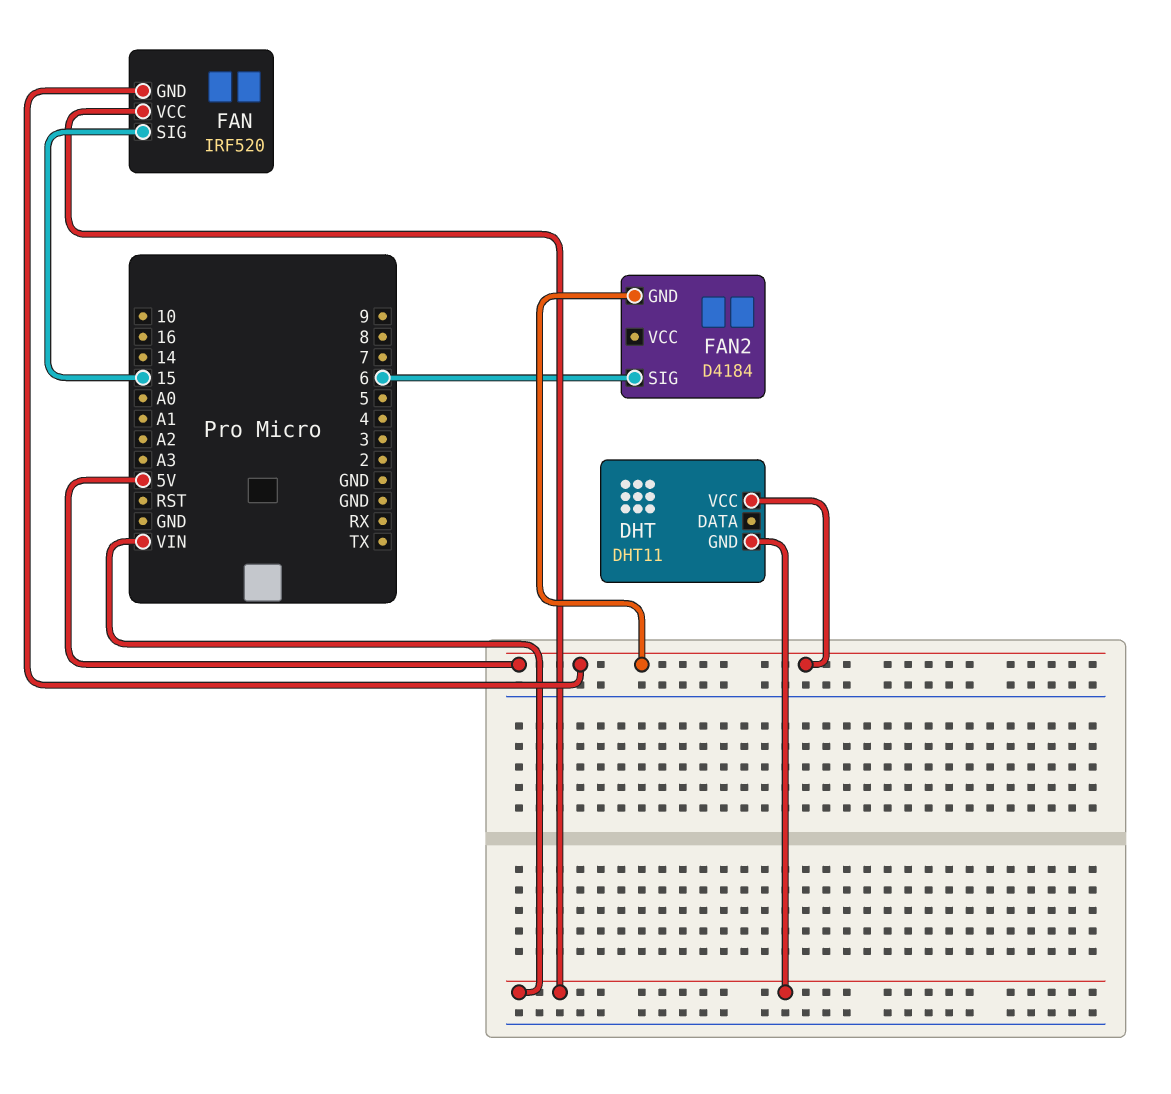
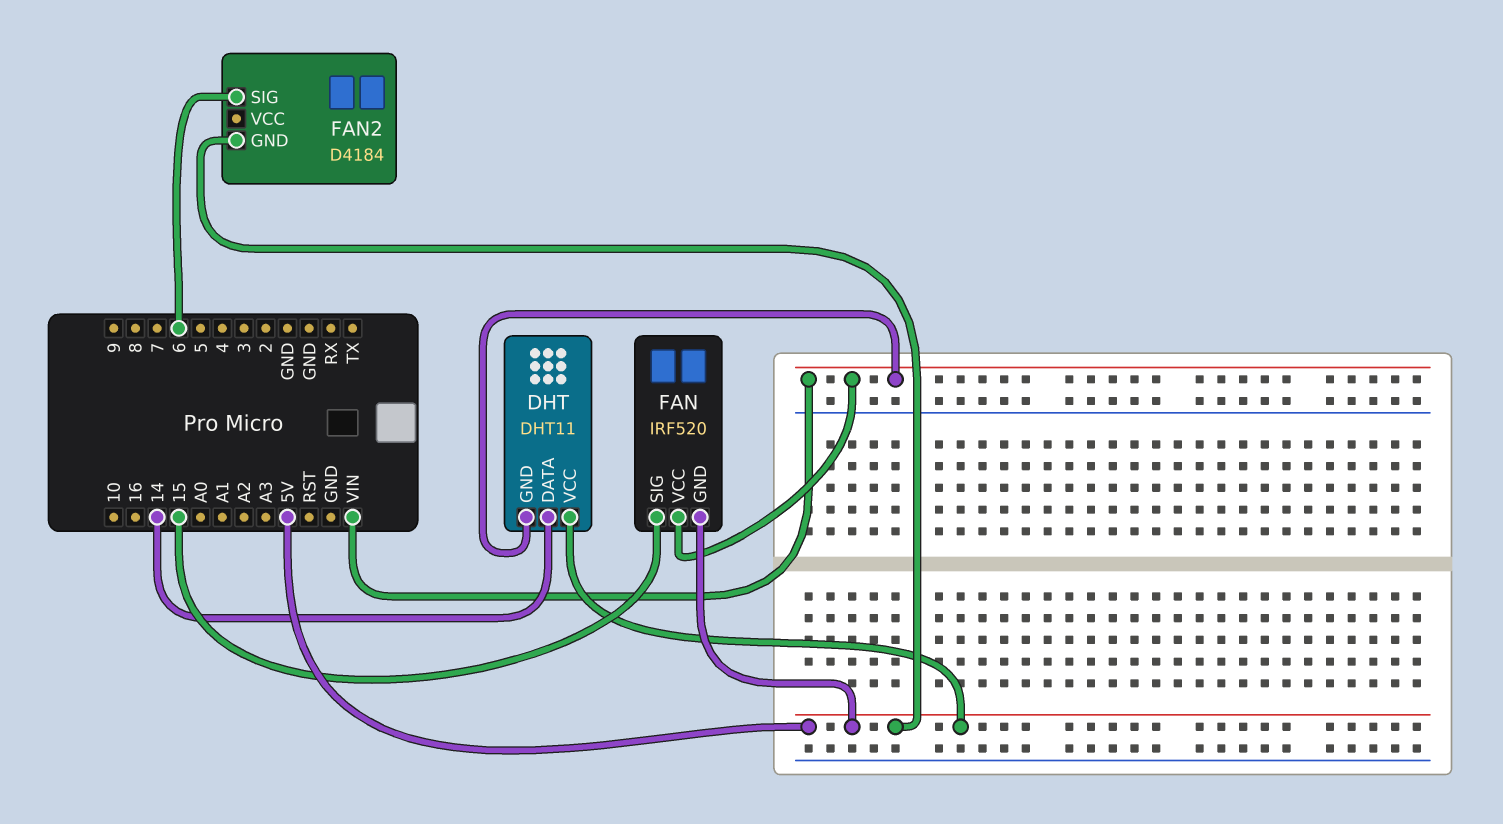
DHT pin DATA: none -> 14

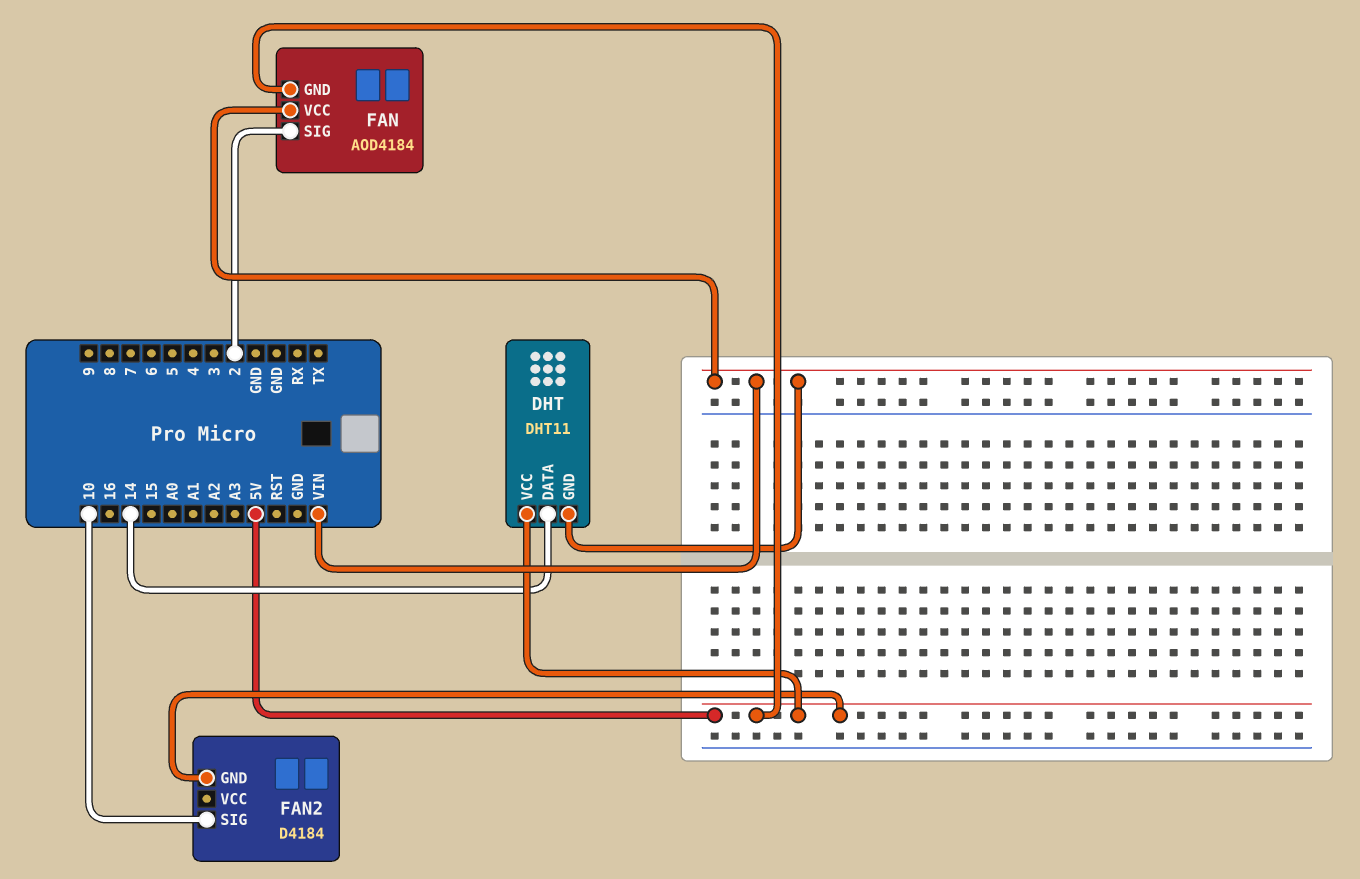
FAN: IRF520 -> AOD4184
FAN pin SIG: 15 -> 2
FAN2 pin SIG: 6 -> 10

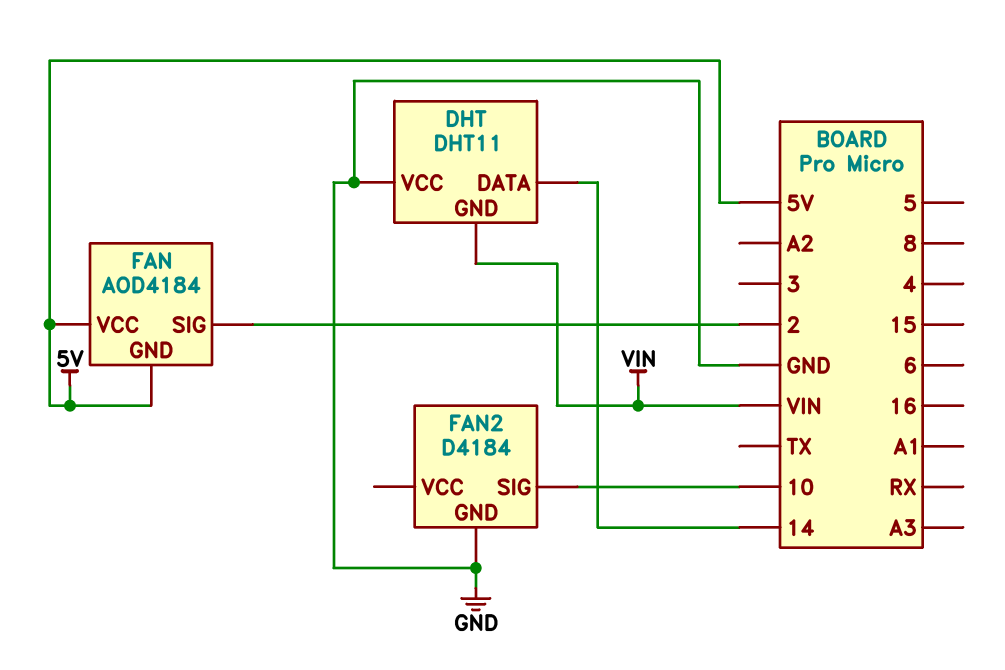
DHT pin VCC: 5V -> GND
FAN pin VCC: VIN -> 5V
FAN2 pin GND: 5V -> GND

